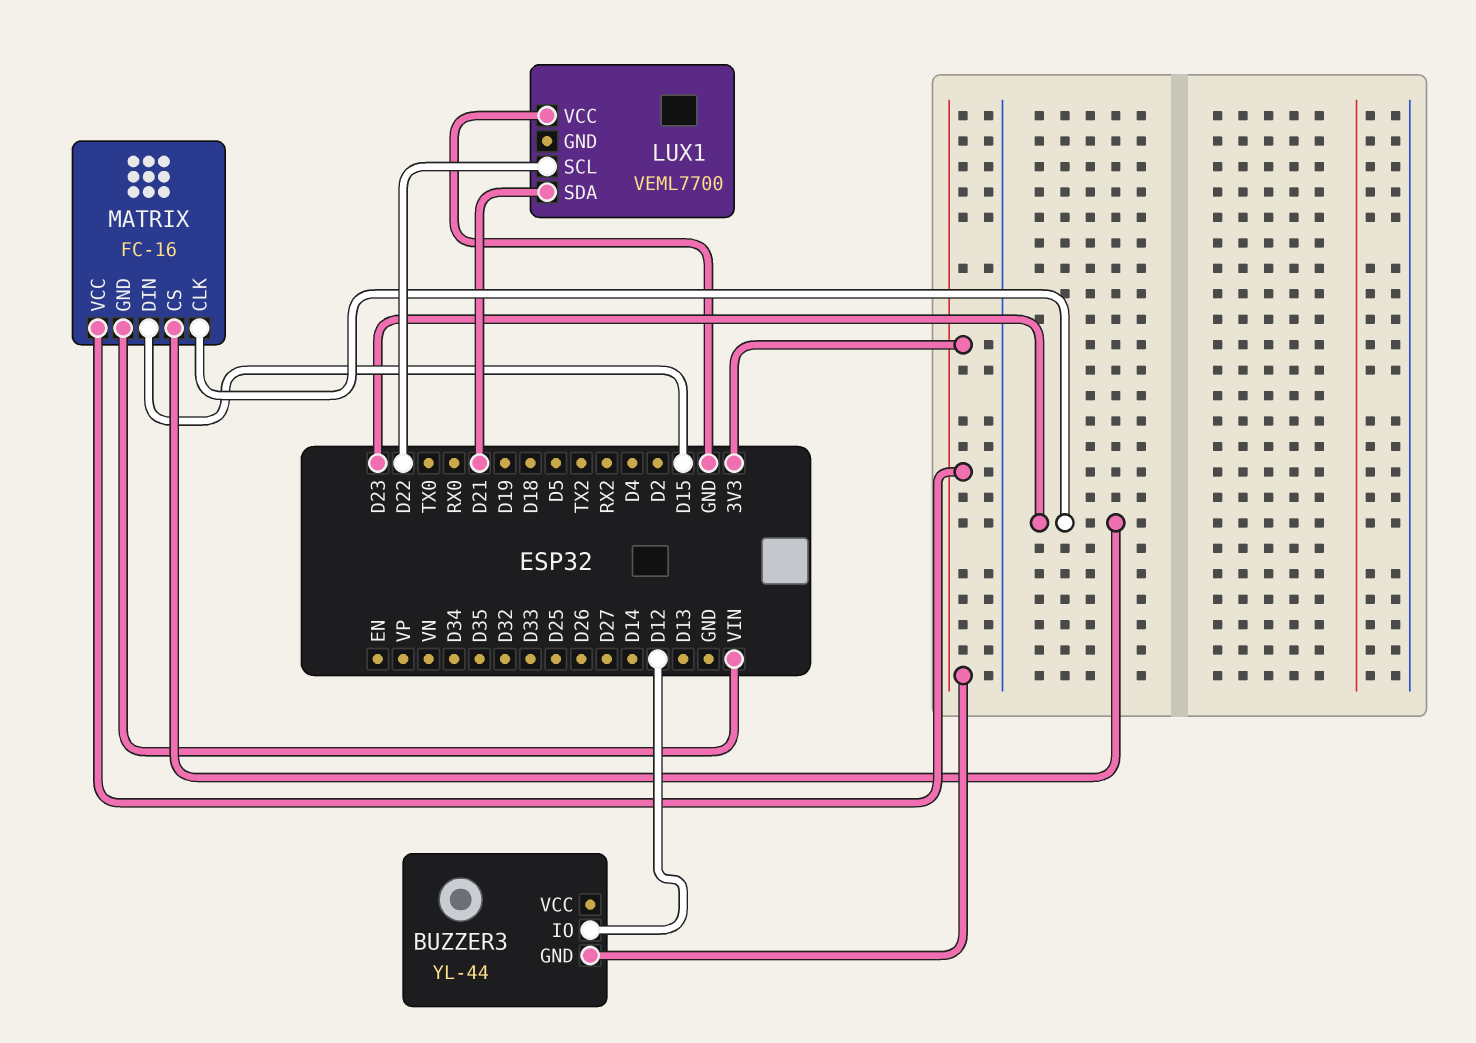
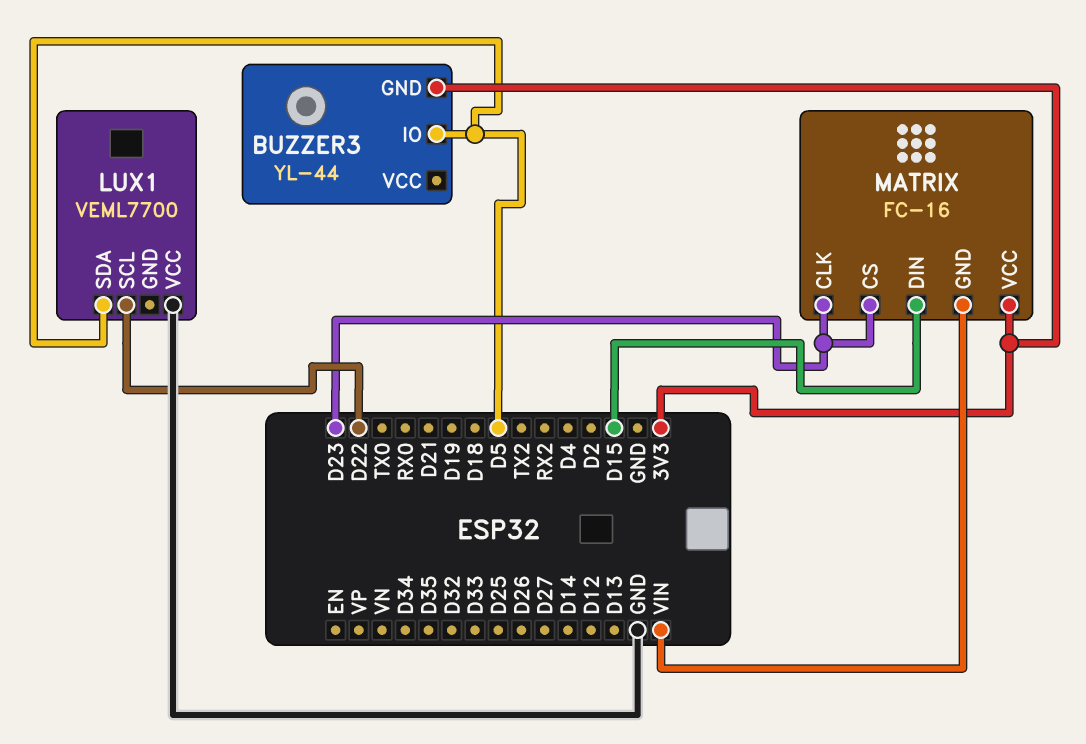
BUZZER3 pin IO: D12 -> D5
LUX1 pin SDA: D21 -> D5

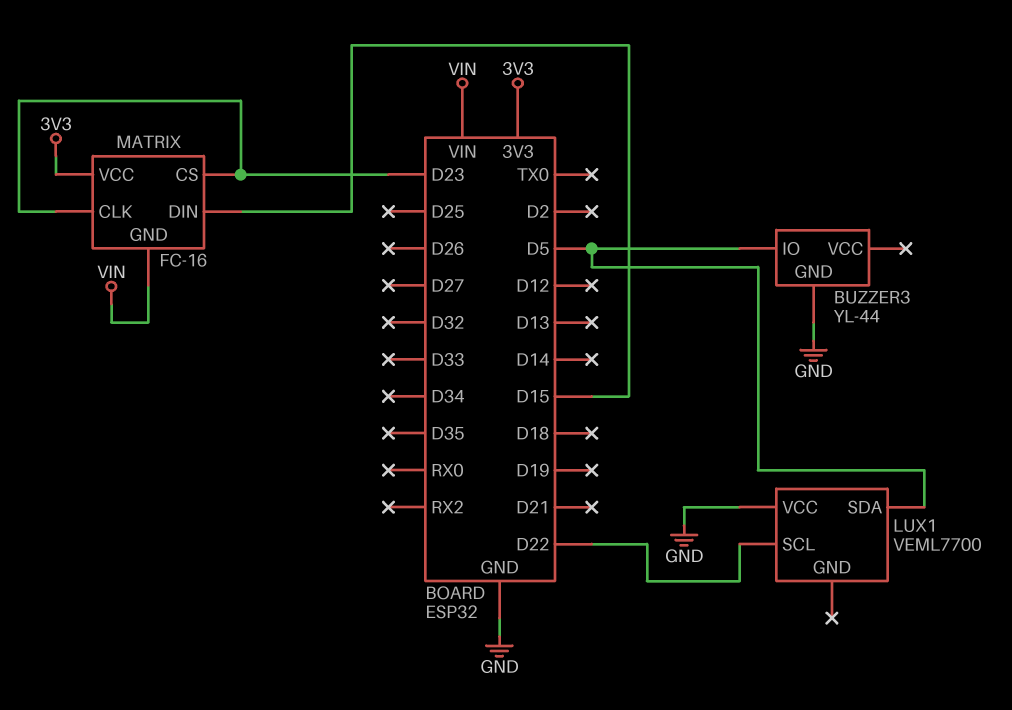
BUZZER3 pin GND: 3V3 -> GND

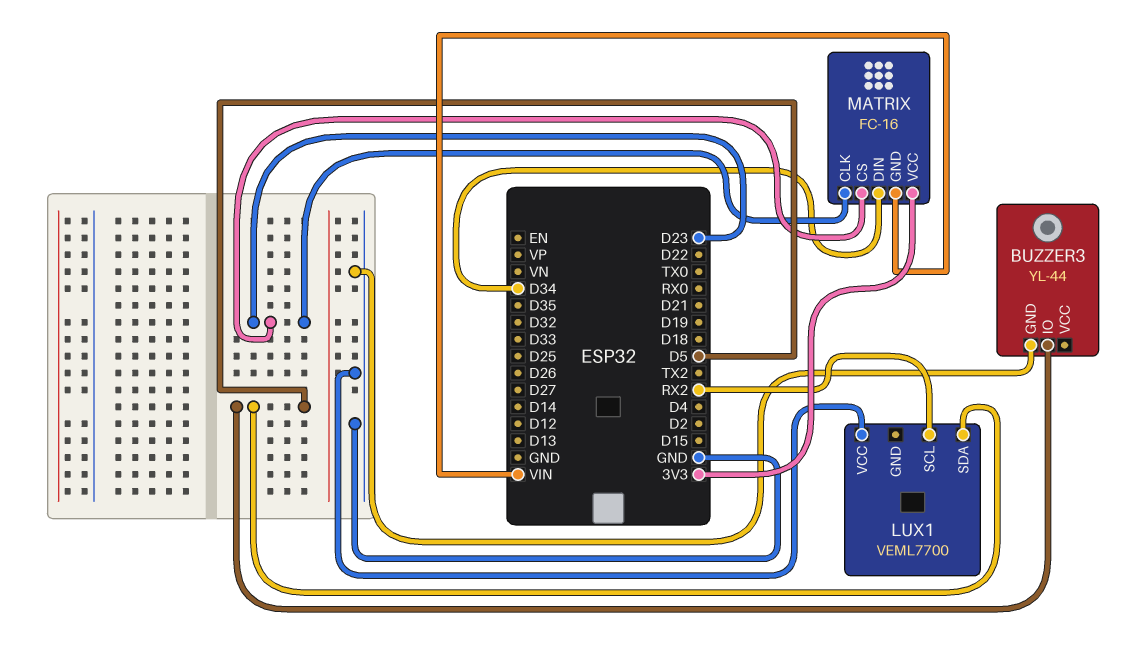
LUX1 pin SCL: D22 -> RX2
MATRIX pin DIN: D15 -> D34

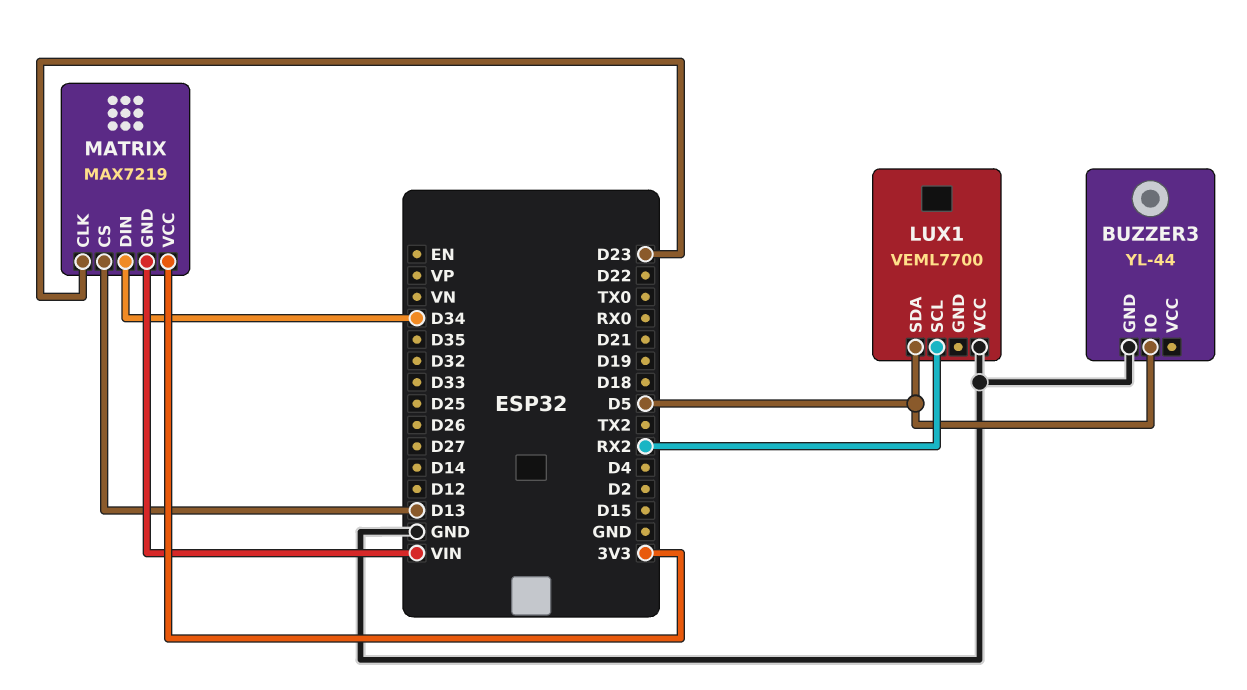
MATRIX: FC-16 -> MAX7219
MATRIX pin CS: D23 -> D13

